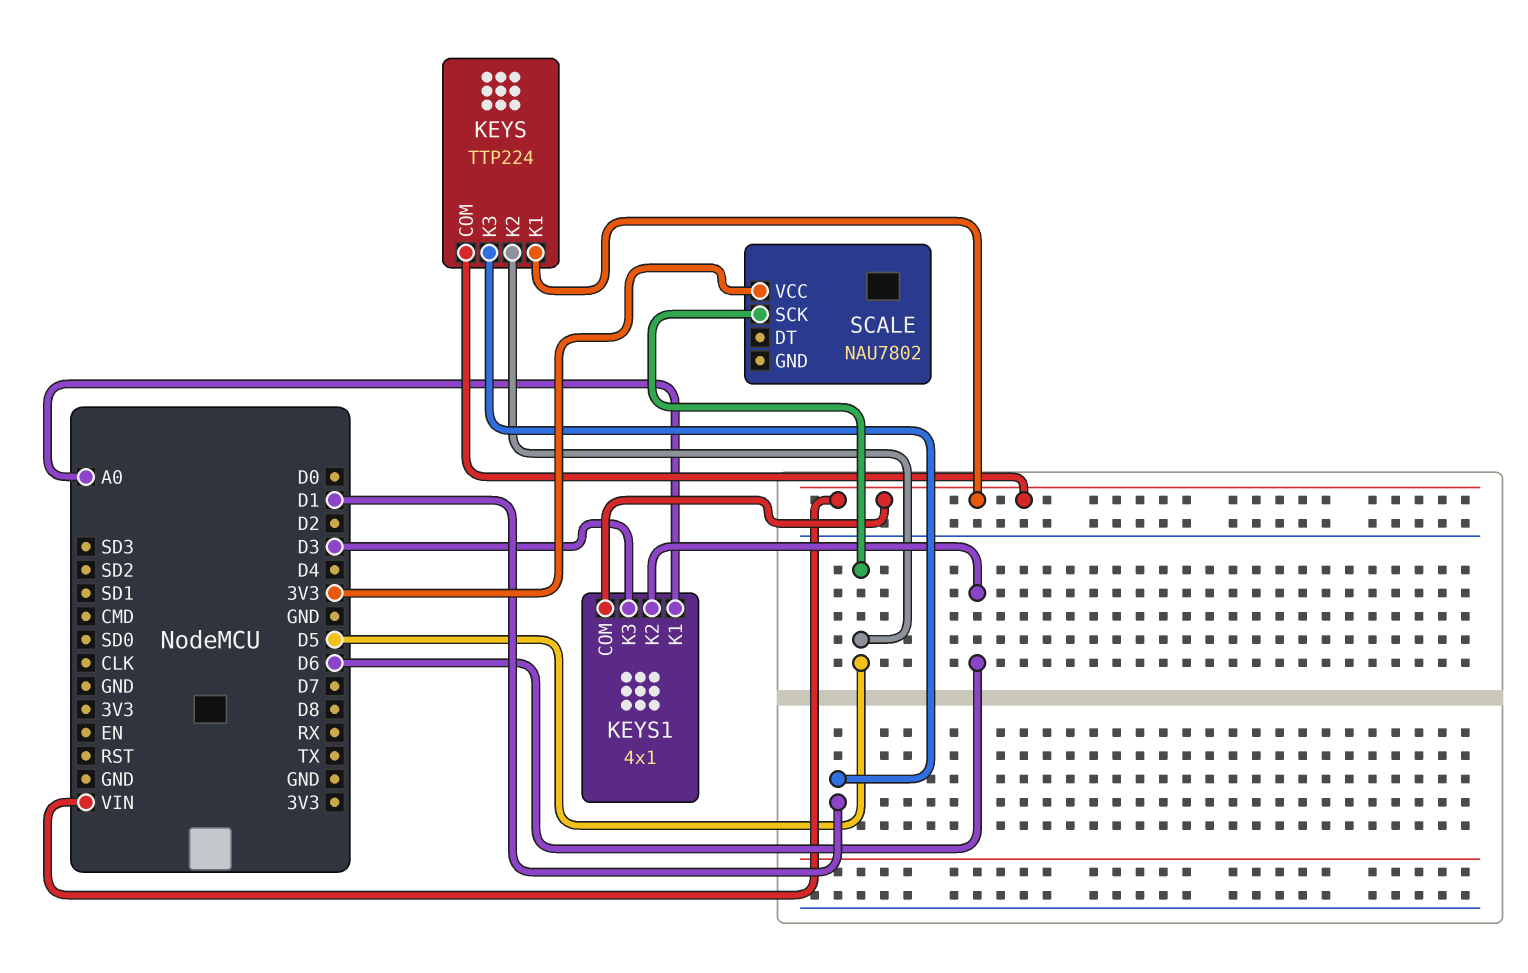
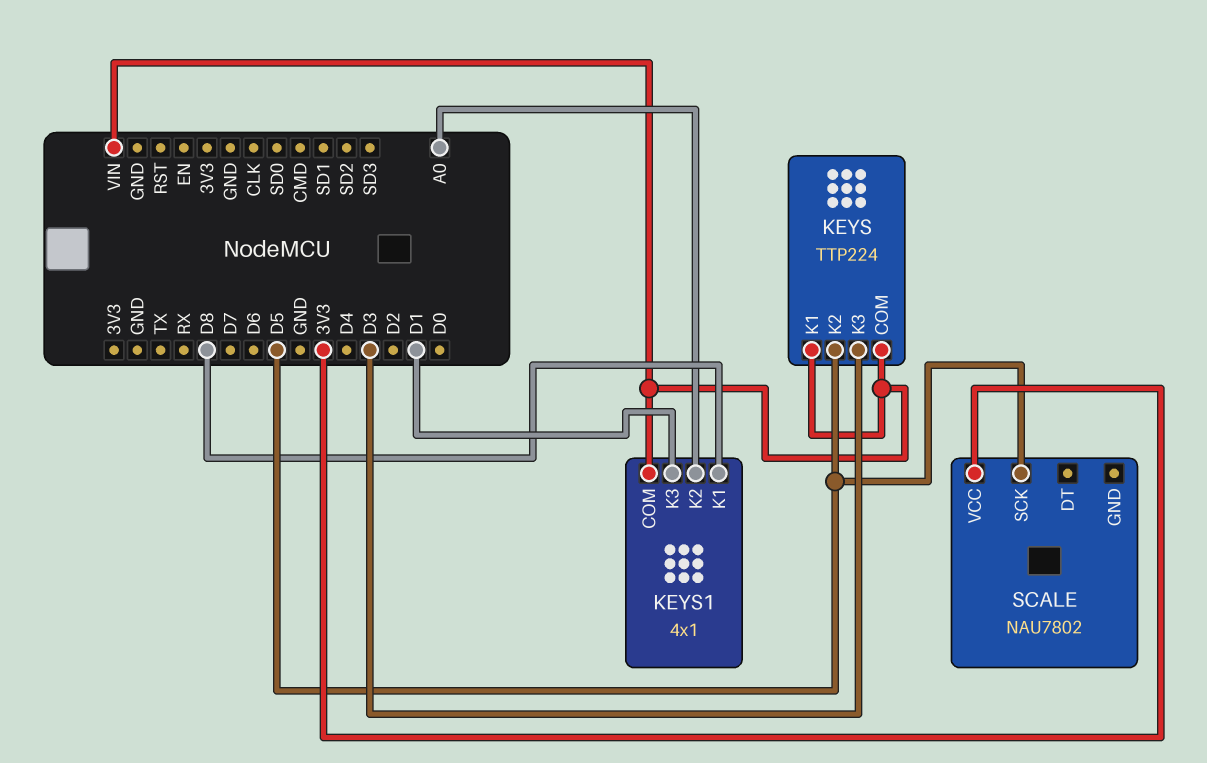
KEYS pin K3: D1 -> D3
KEYS1 pin K1: A0 -> D8
KEYS1 pin K2: D6 -> A0
KEYS1 pin K3: D3 -> D1

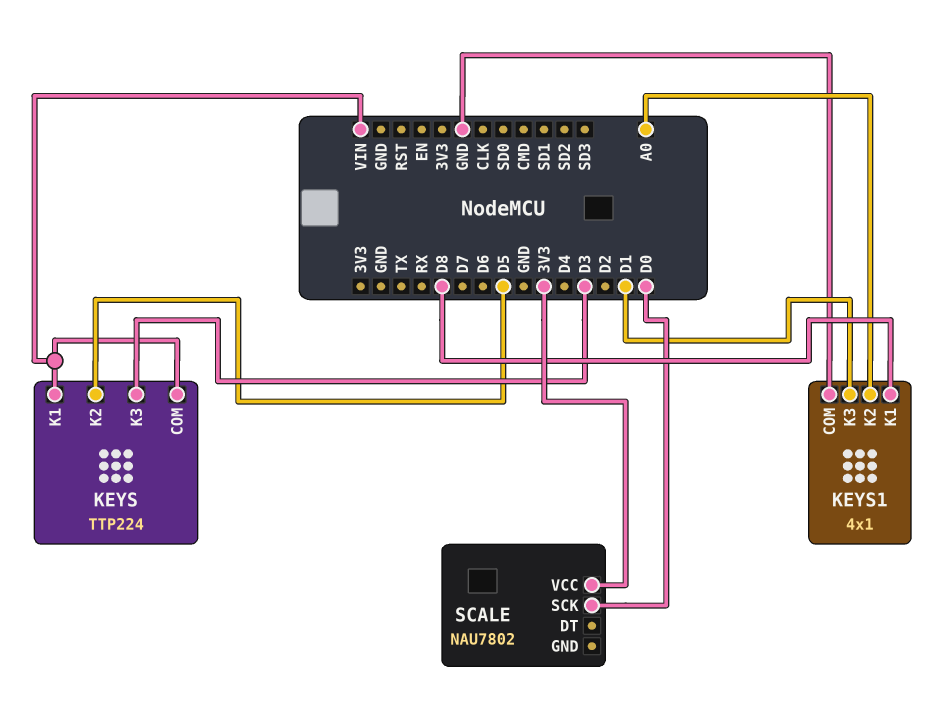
KEYS1 pin COM: VIN -> GND
SCALE pin SCK: D5 -> D0

